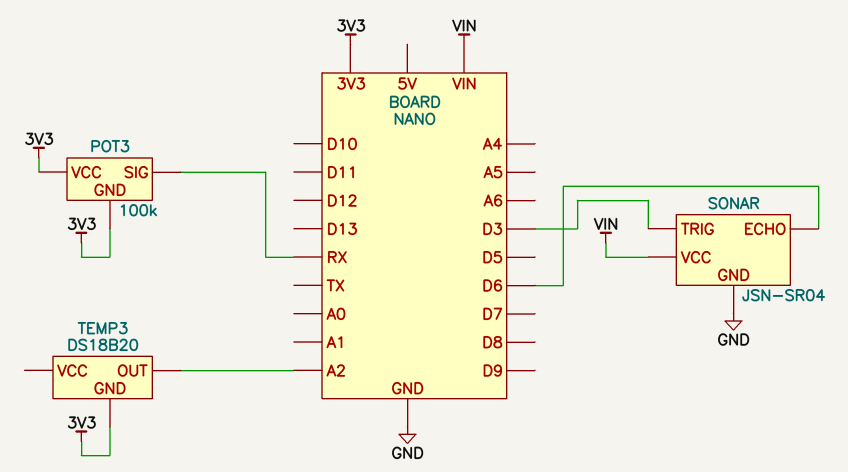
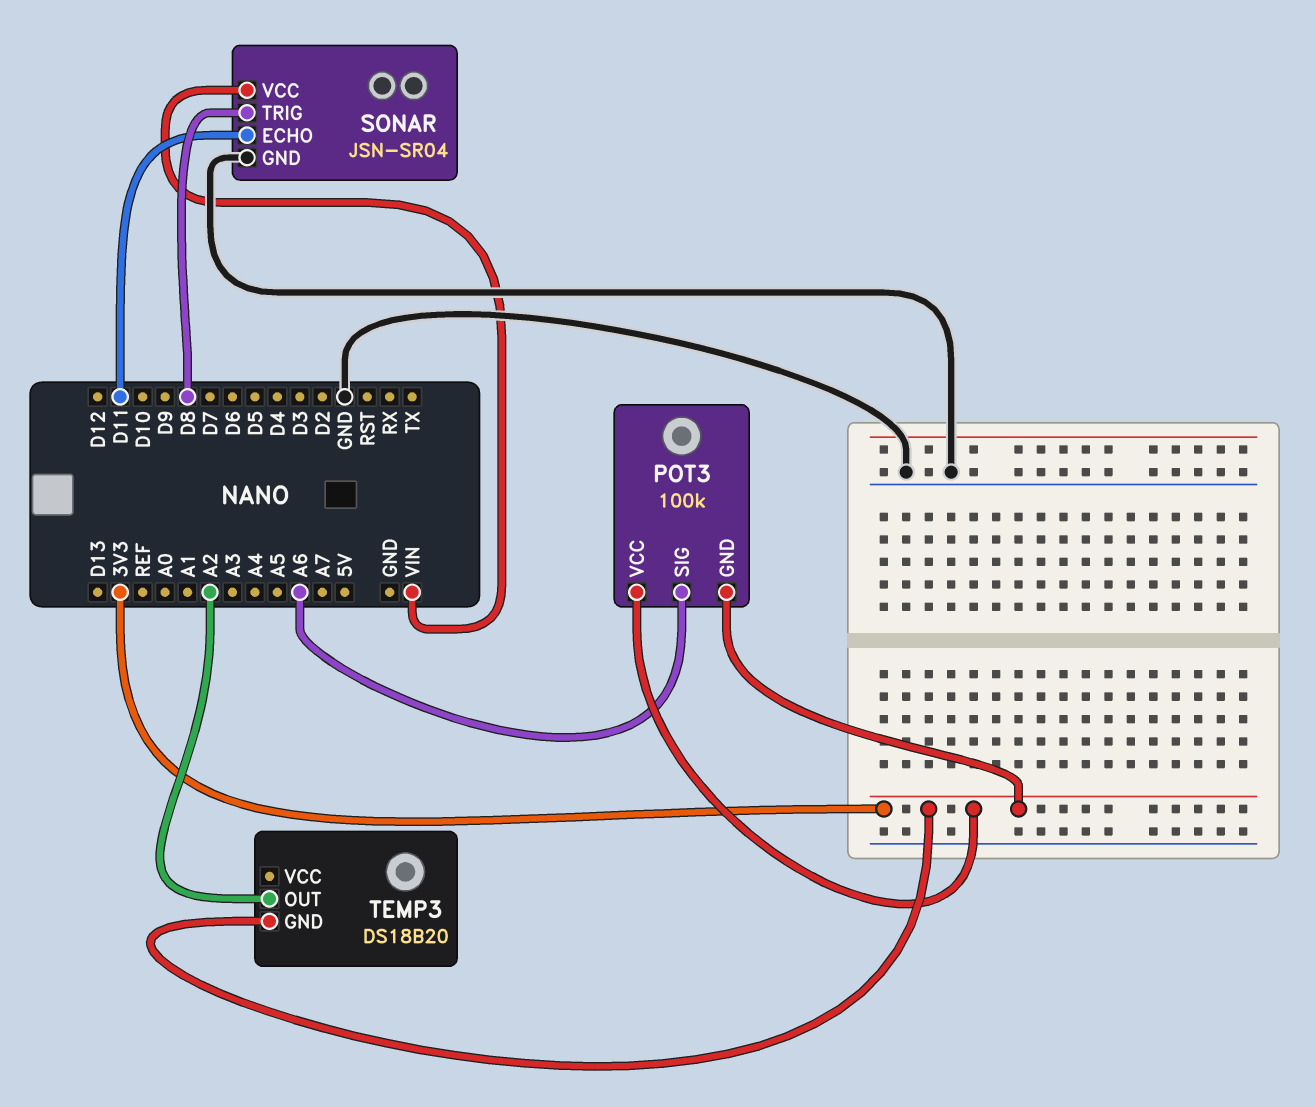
POT3 pin SIG: RX -> A6
SONAR pin ECHO: D6 -> D11
SONAR pin TRIG: D3 -> D8

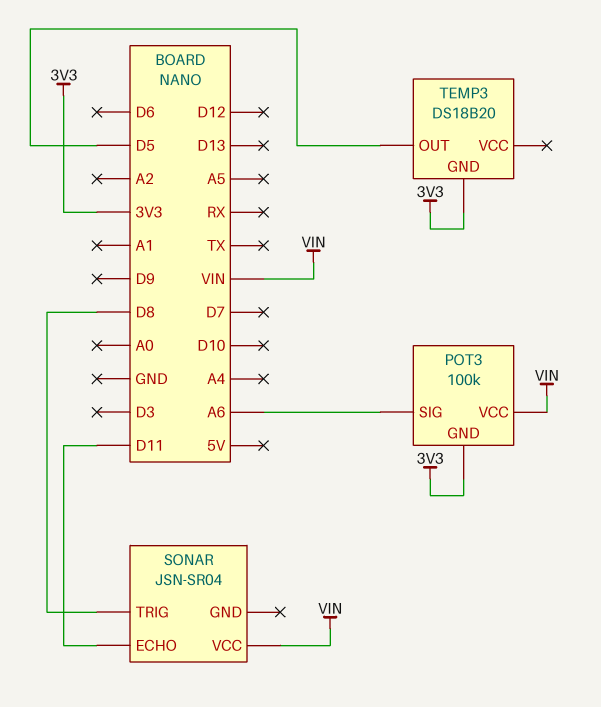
POT3 pin VCC: 3V3 -> VIN
SONAR pin GND: GND -> none
TEMP3 pin OUT: A2 -> D5

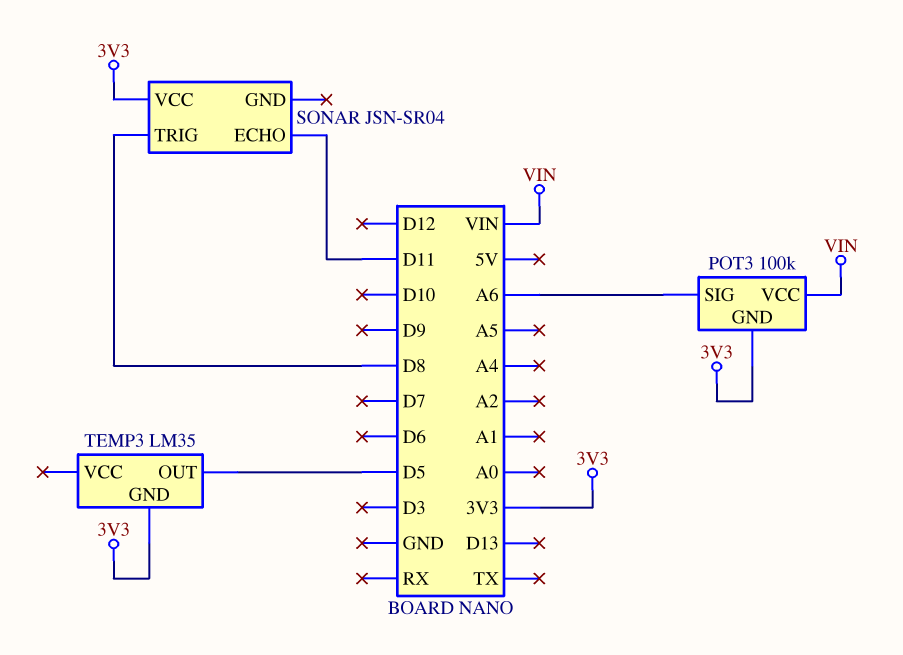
SONAR pin VCC: VIN -> 3V3
TEMP3: DS18B20 -> LM35

